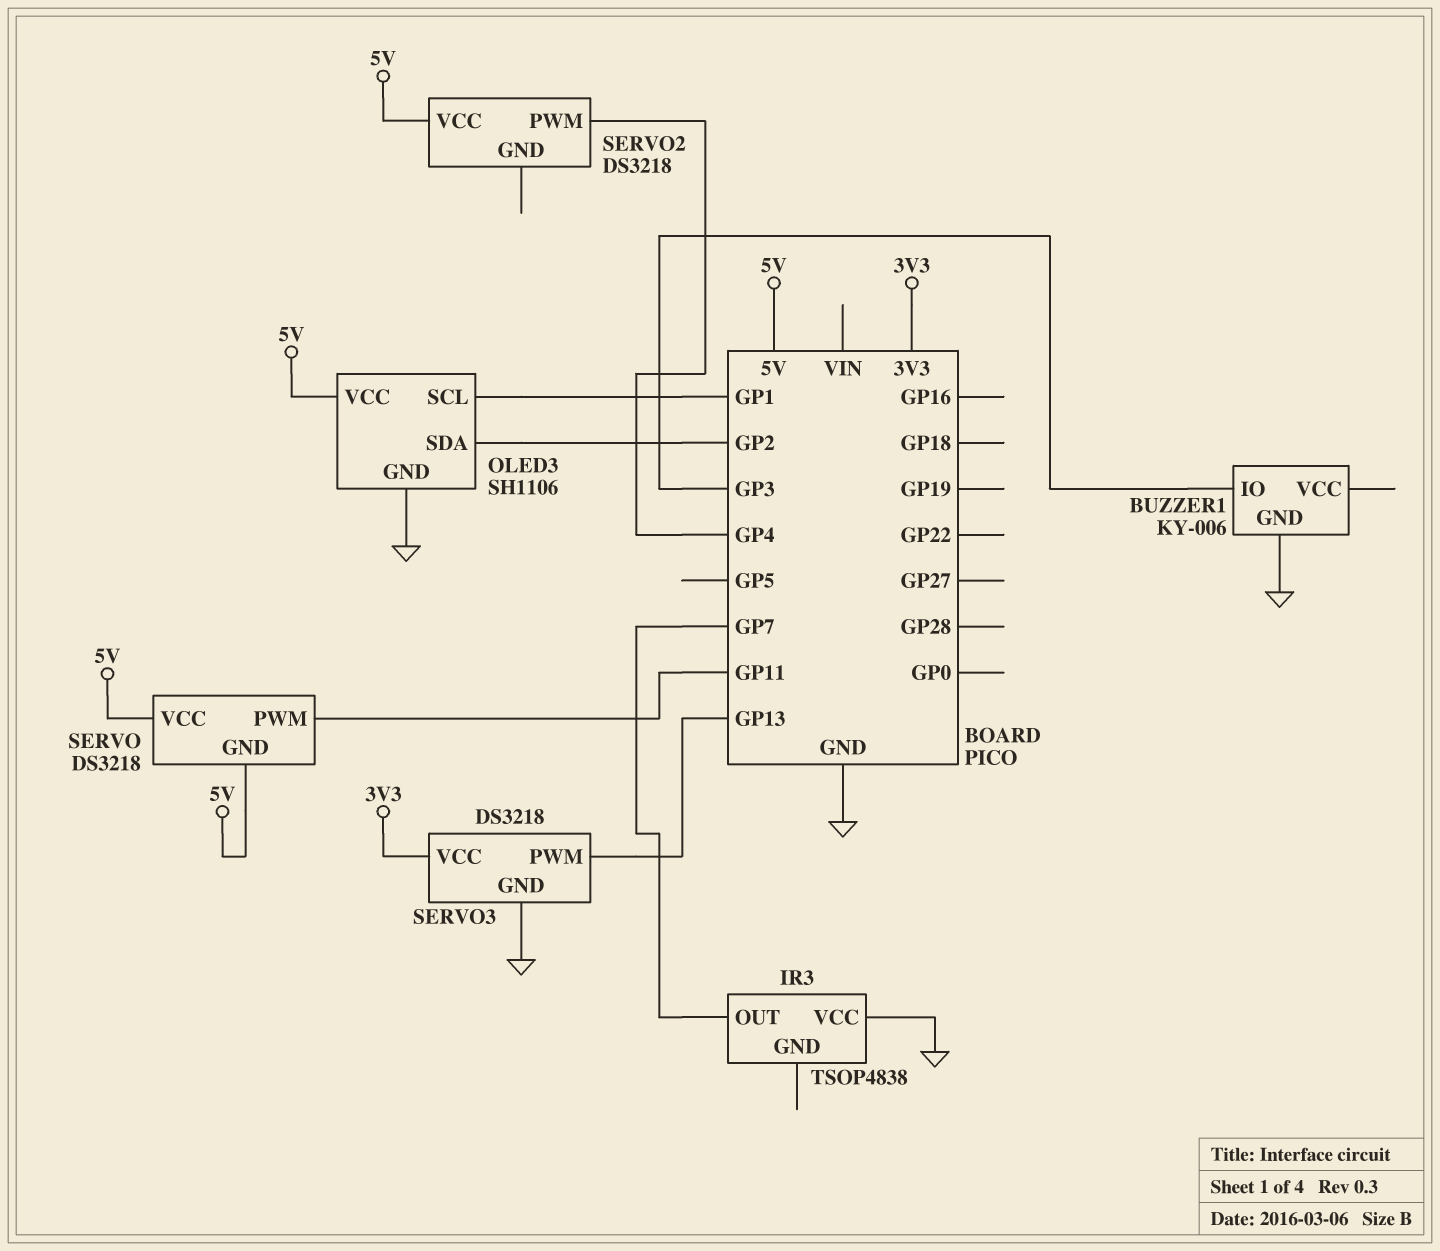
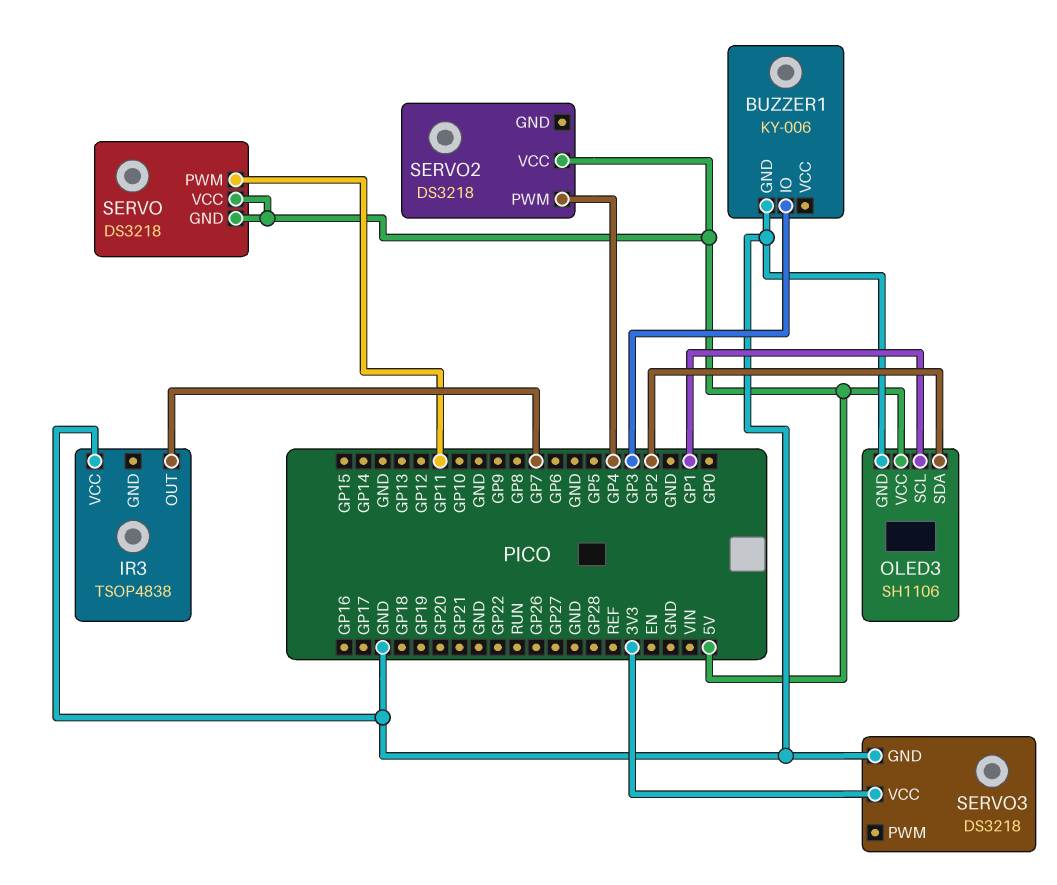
SERVO3 pin PWM: GP13 -> none

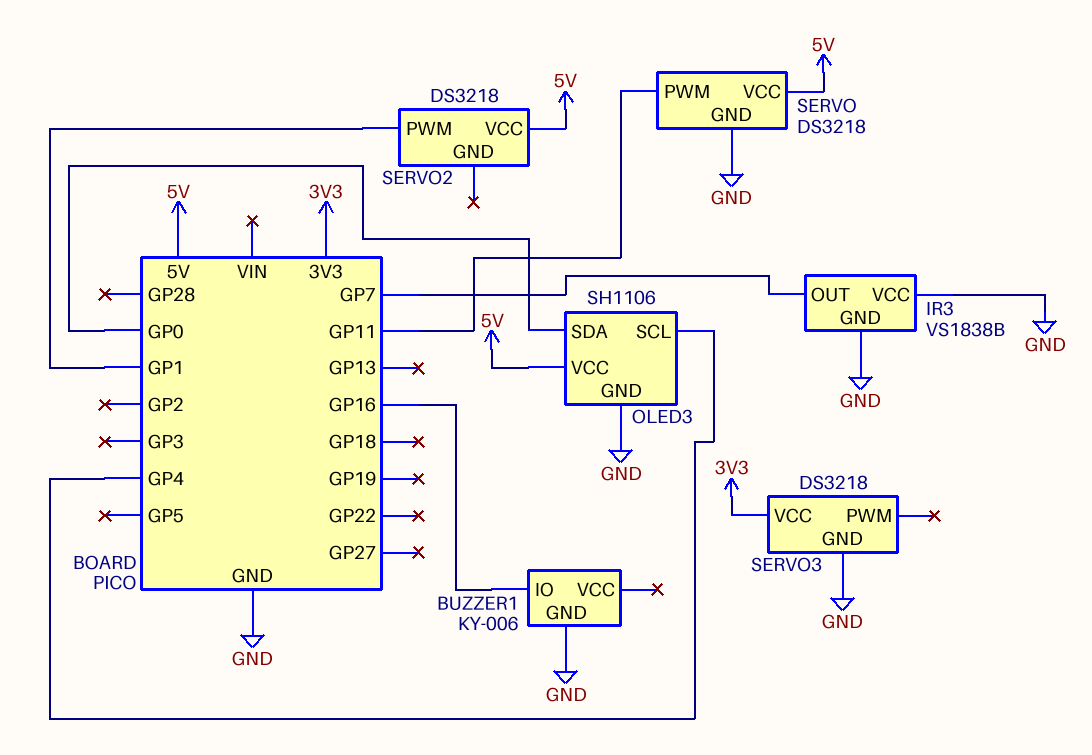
BUZZER1 pin IO: GP3 -> GP16
IR3: TSOP4838 -> VS1838B
IR3 pin GND: none -> GND
OLED3 pin SCL: GP1 -> GP4
OLED3 pin SDA: GP2 -> GP0
SERVO pin GND: 5V -> GND
SERVO2 pin PWM: GP4 -> GP1

